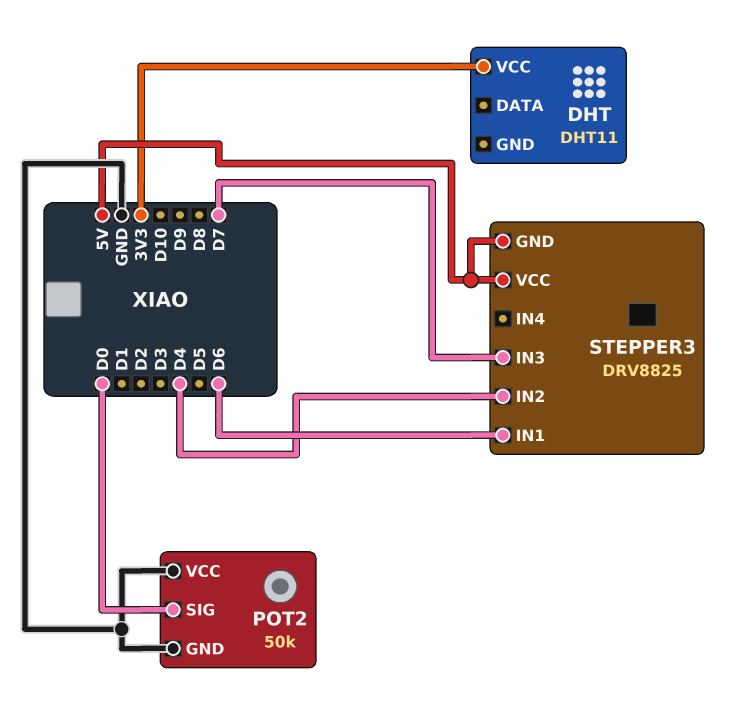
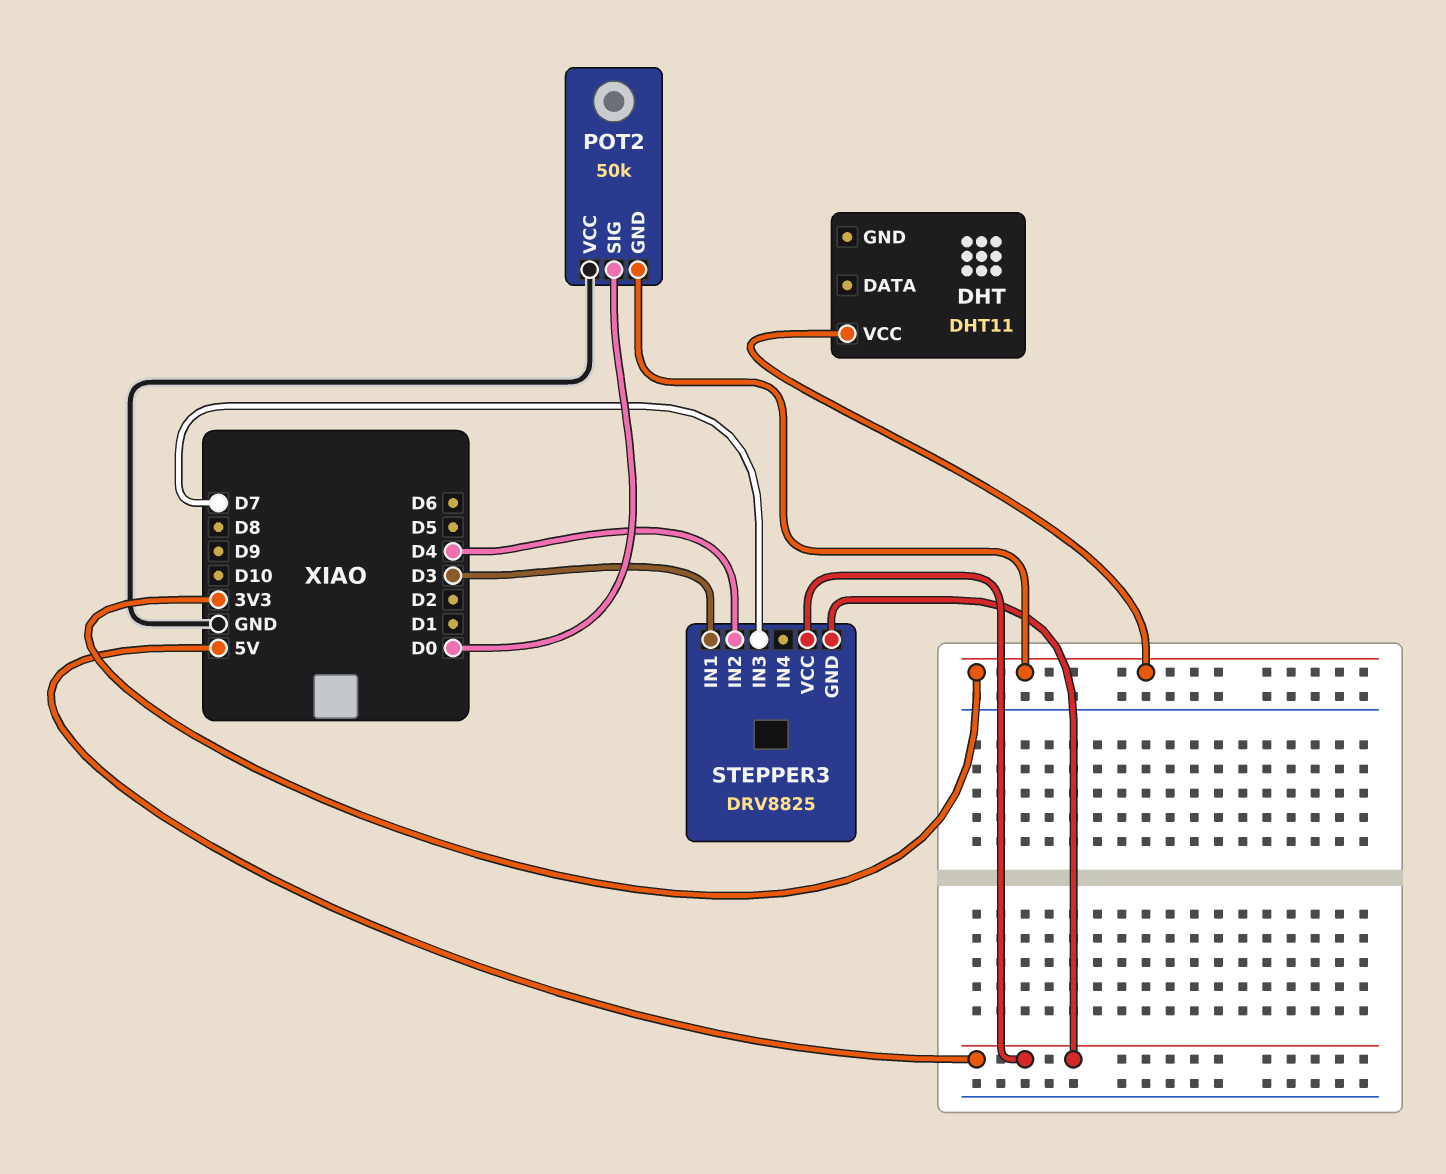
POT2 pin GND: GND -> 3V3
STEPPER3 pin IN1: D6 -> D3

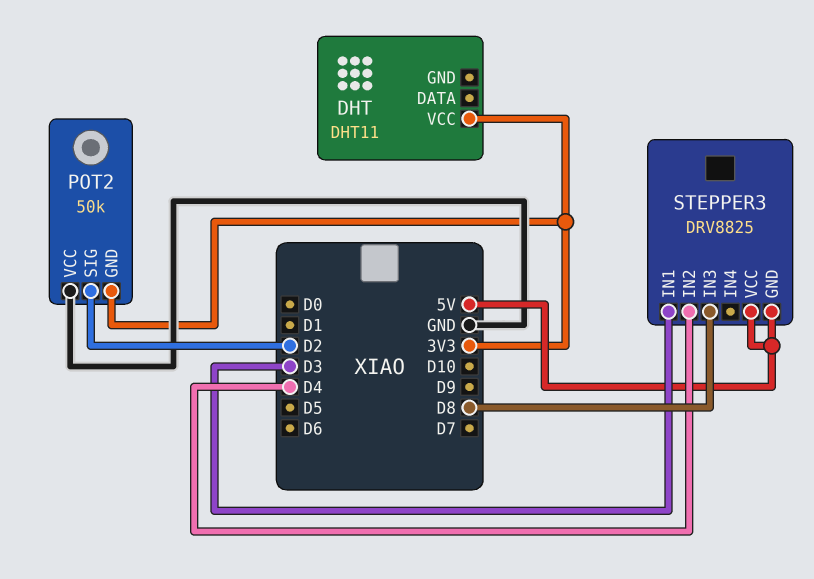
POT2 pin SIG: D0 -> D2
STEPPER3 pin IN3: D7 -> D8

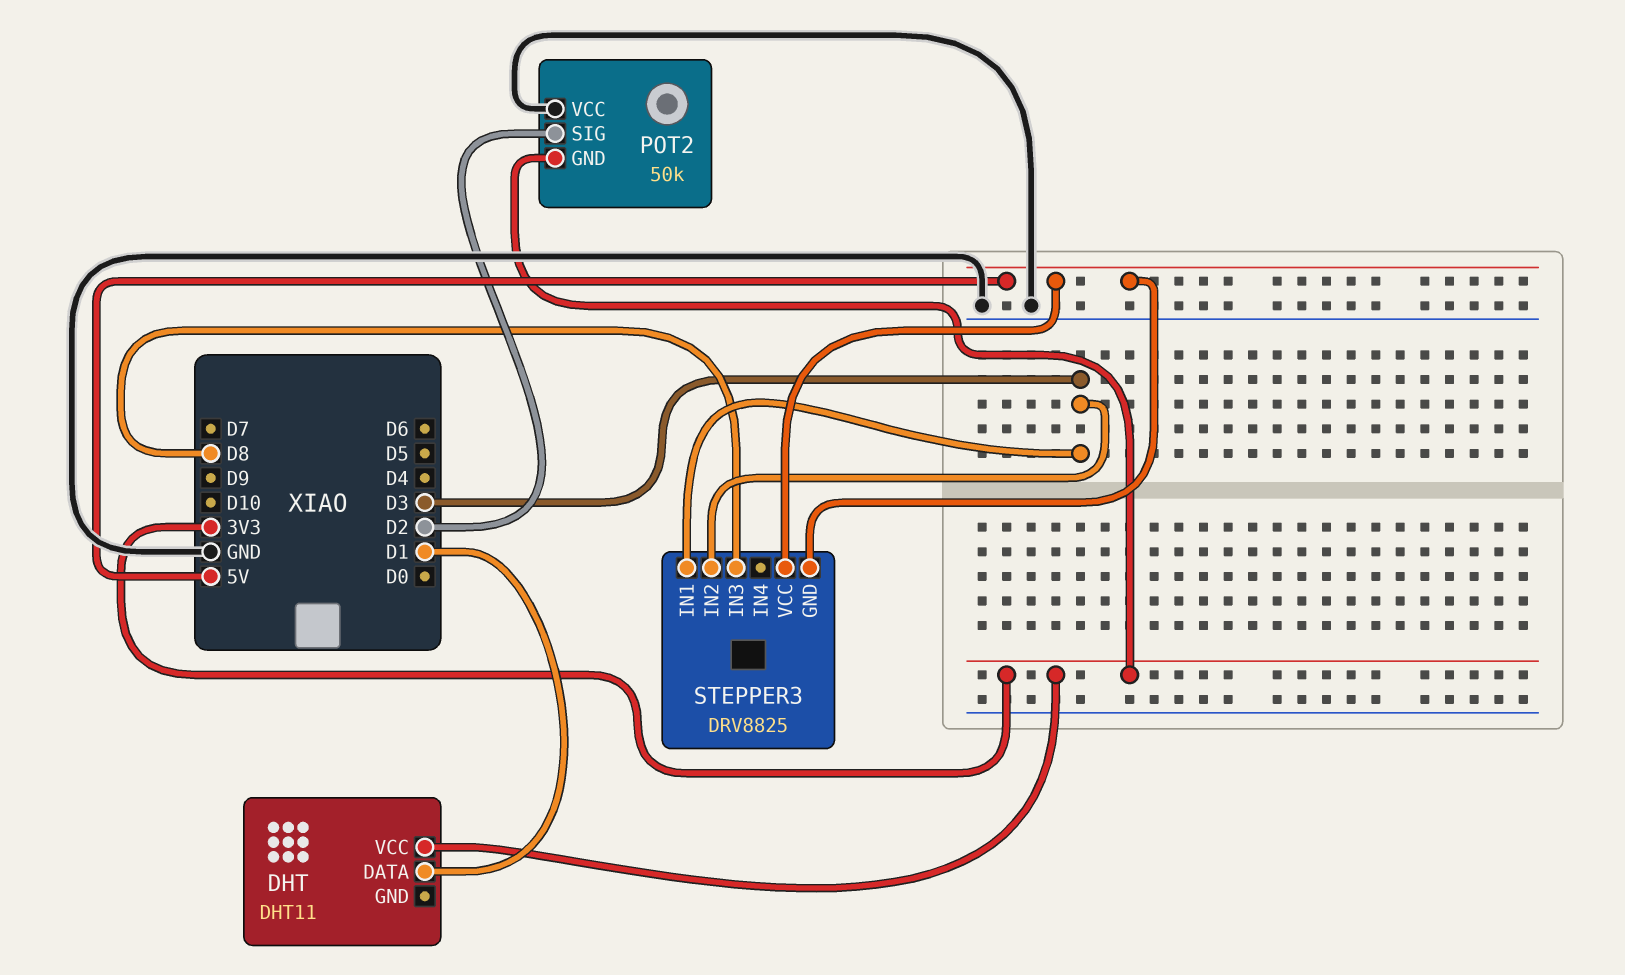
DHT pin DATA: none -> D1
STEPPER3 pin IN2: D4 -> D3

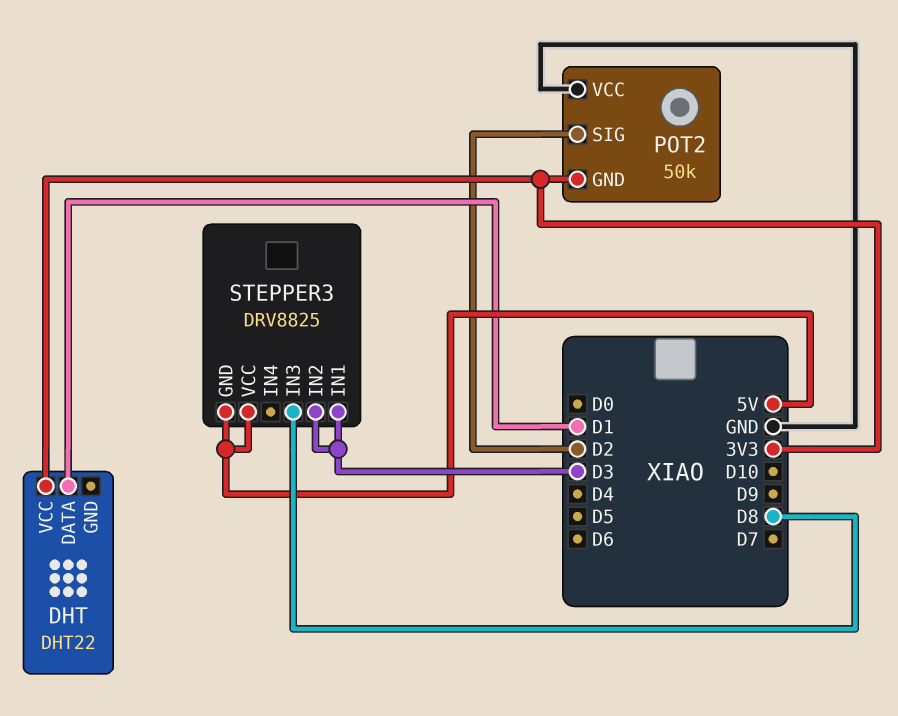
DHT: DHT11 -> DHT22

